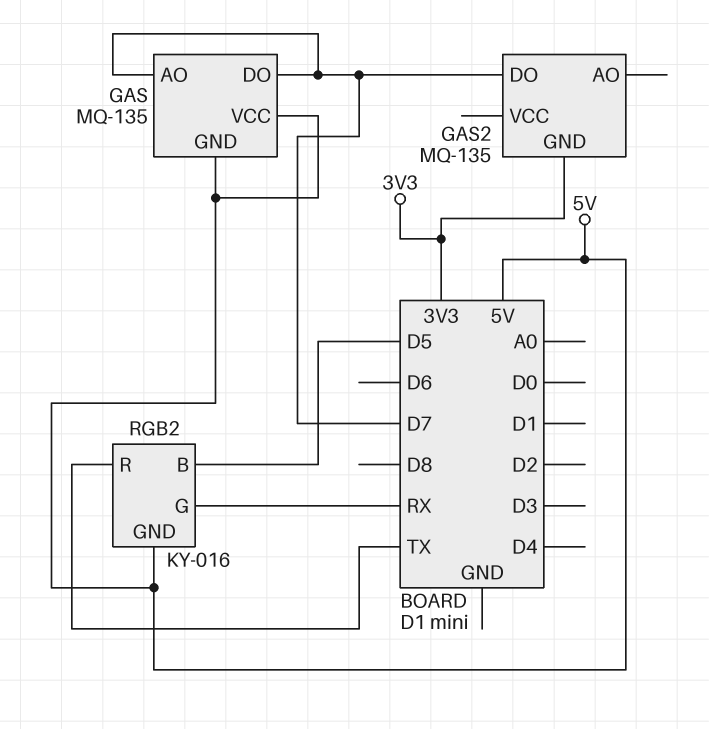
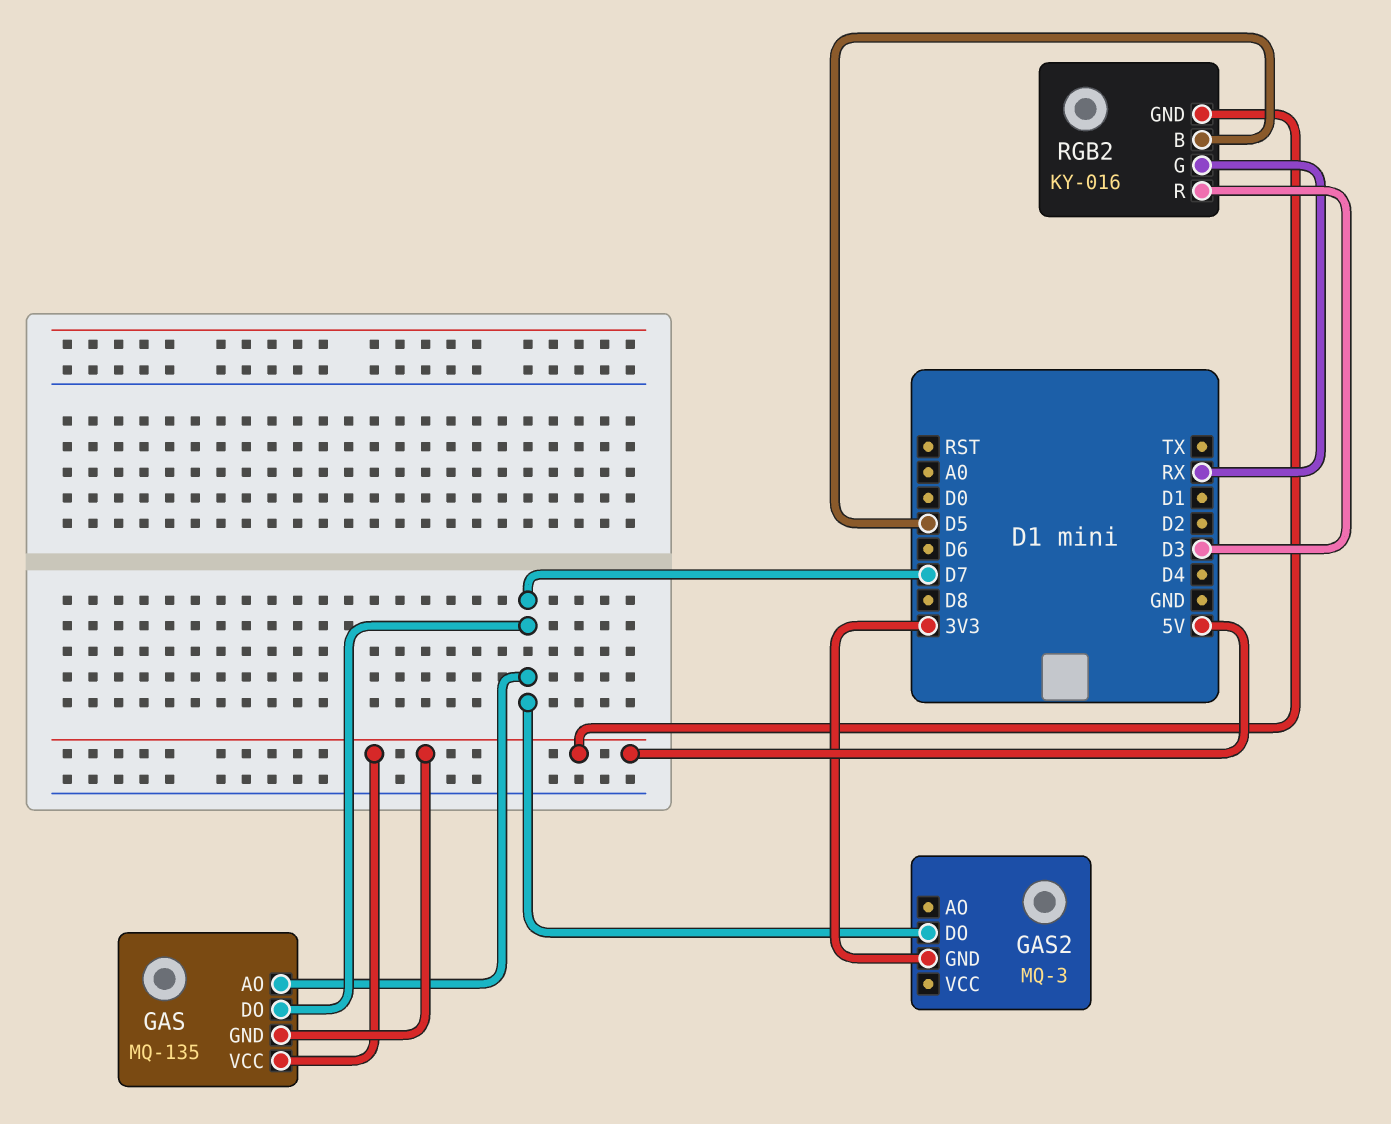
GAS2: MQ-135 -> MQ-3
RGB2 pin R: TX -> D3

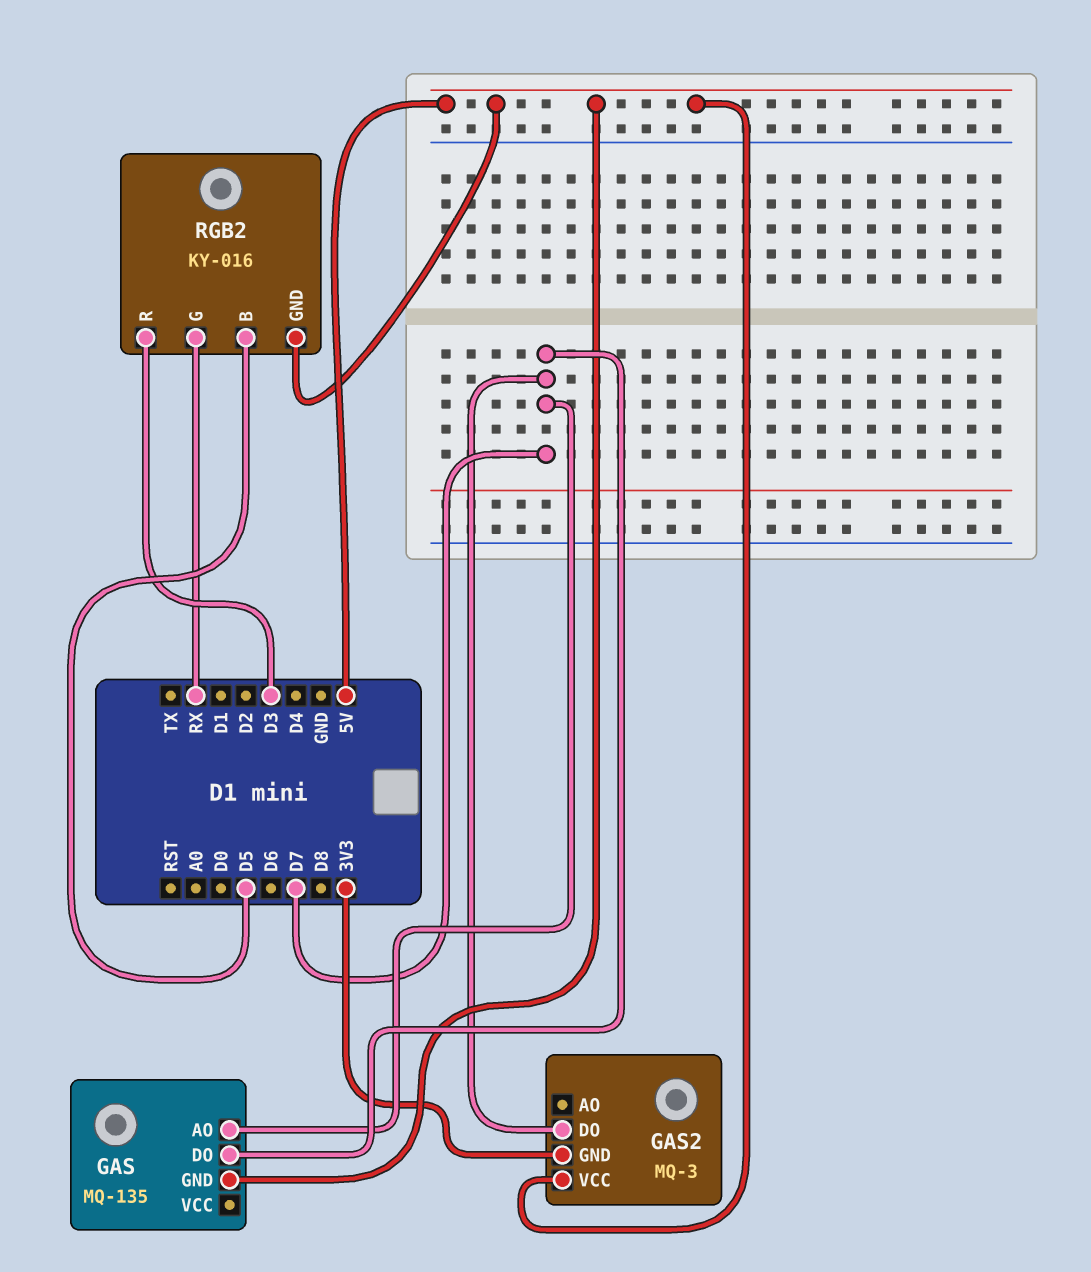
GAS pin VCC: 5V -> none
GAS2 pin VCC: none -> 5V

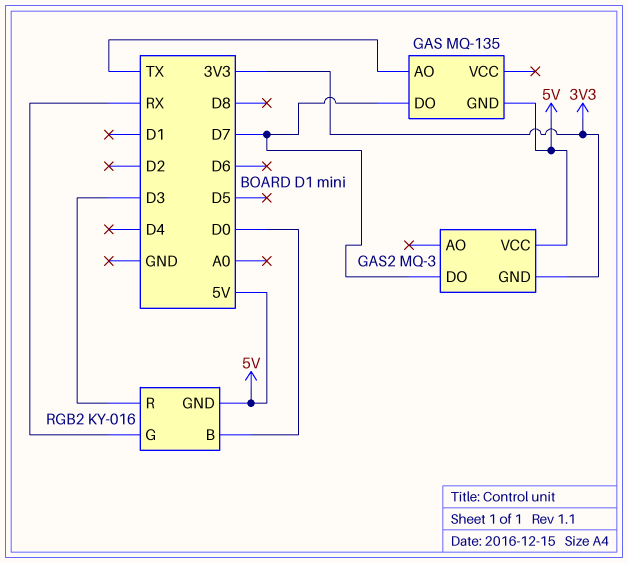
GAS pin AO: D7 -> TX
RGB2 pin B: D5 -> D0

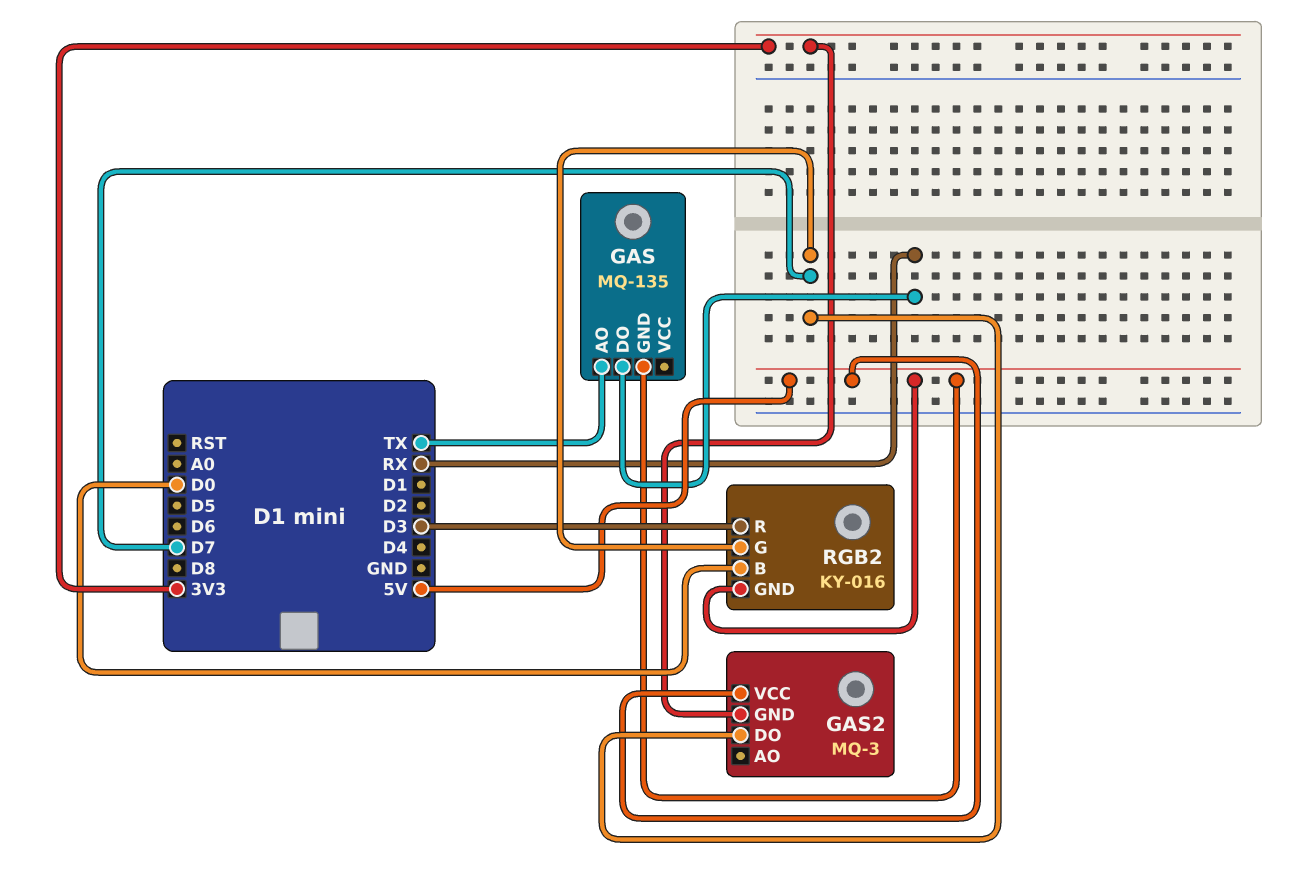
GAS pin DO: D7 -> RX
RGB2 pin G: RX -> D7

